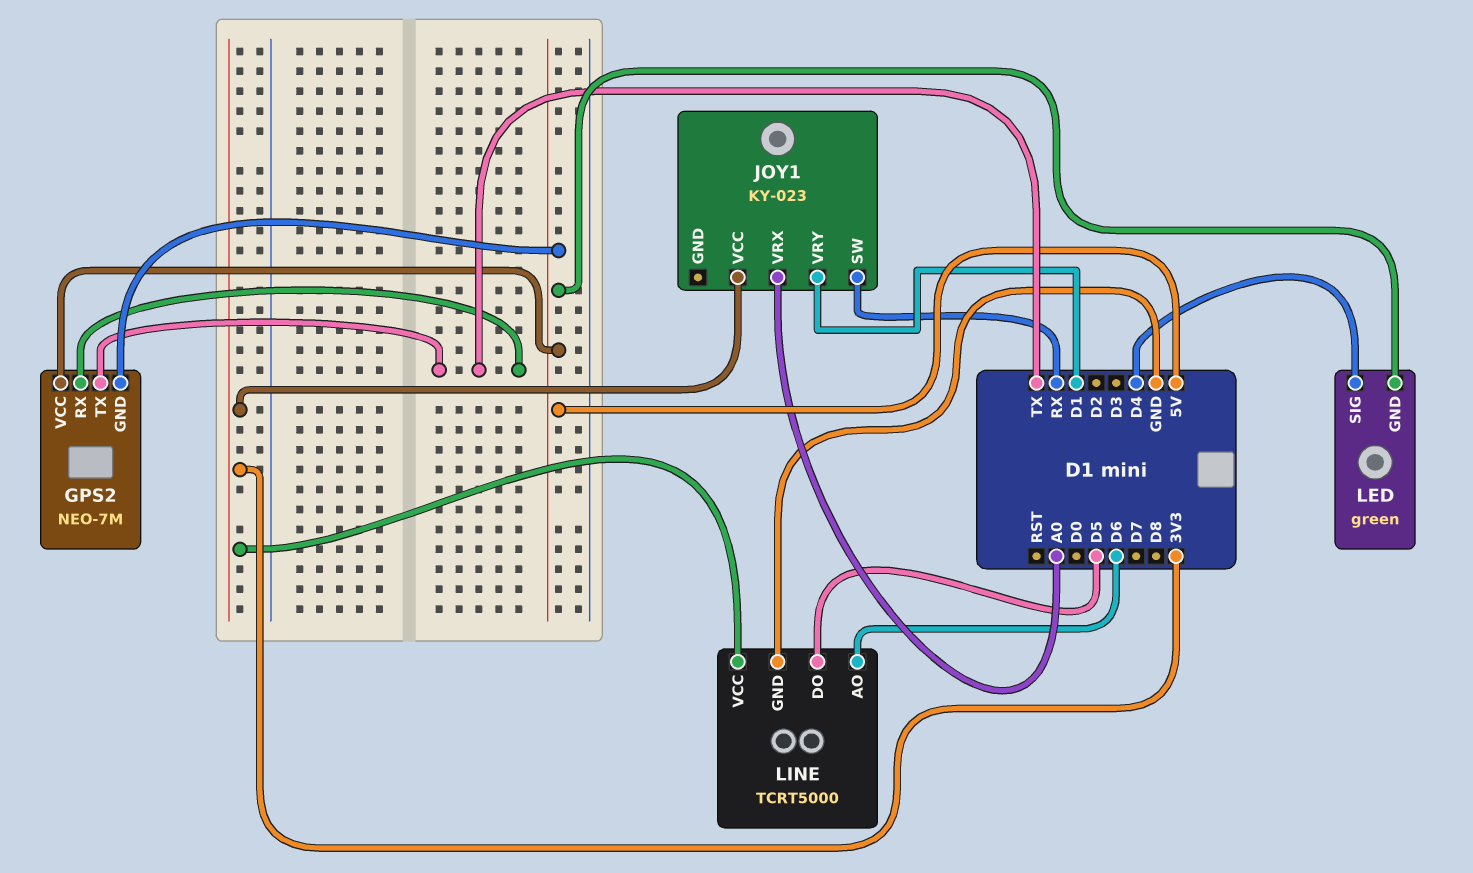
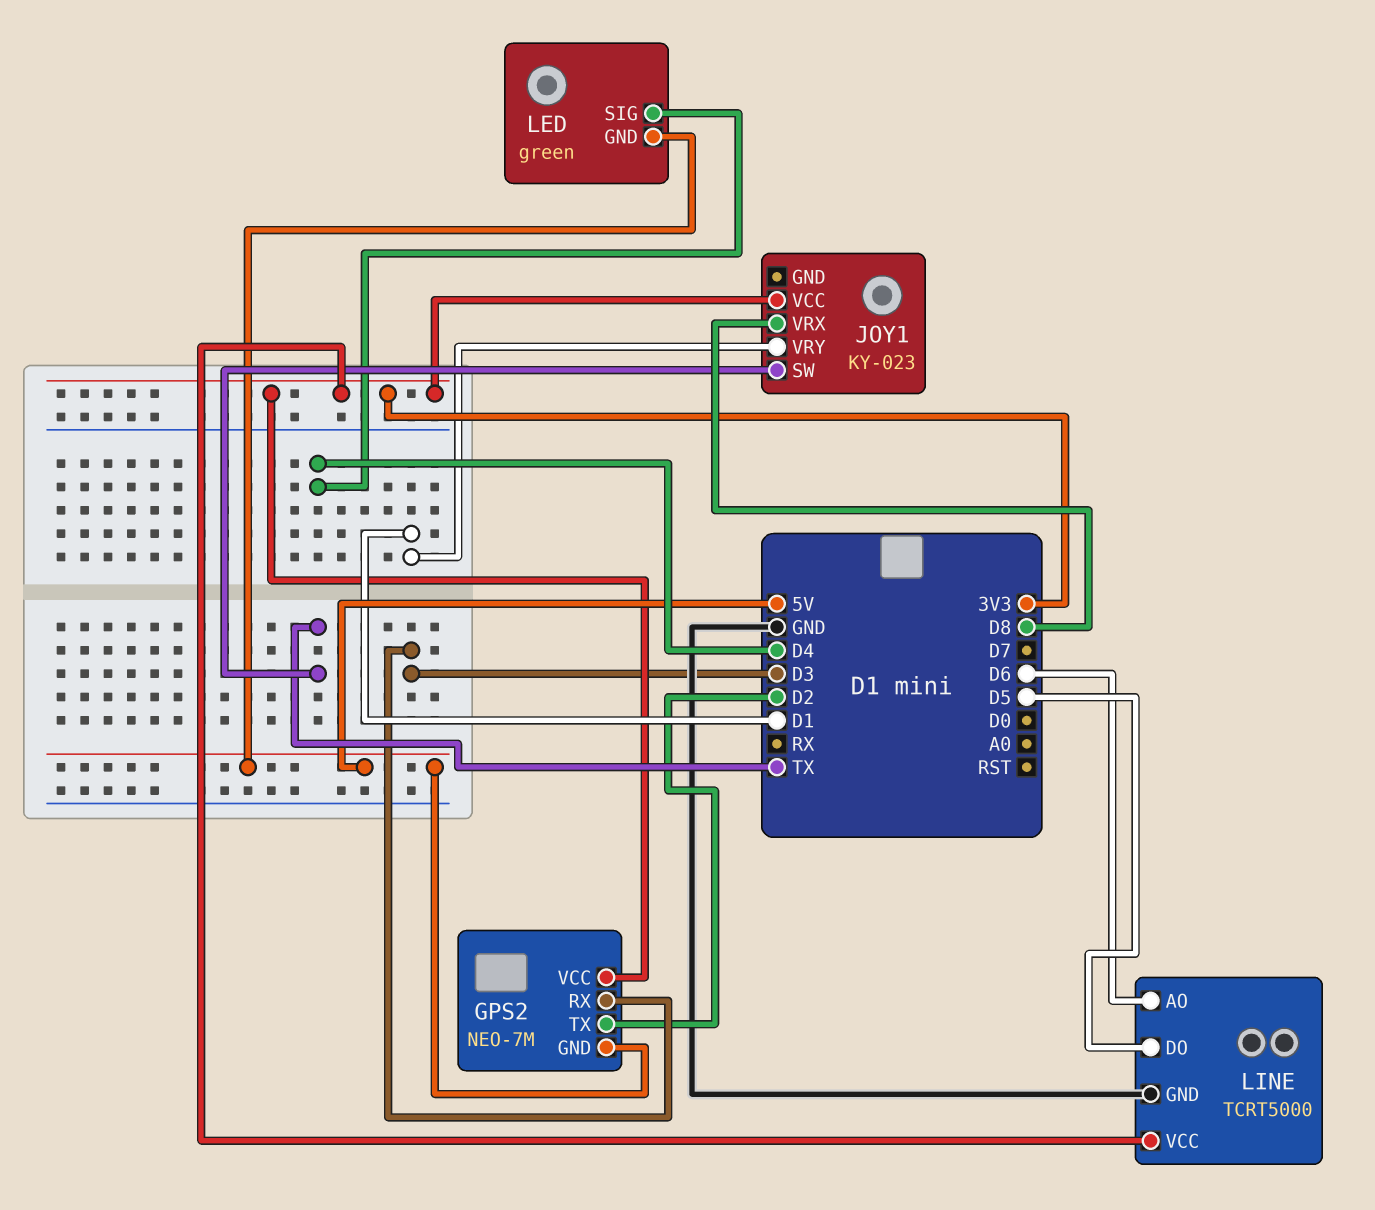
GPS2 pin RX: TX -> D3
GPS2 pin TX: TX -> D2
GPS2 pin VCC: 5V -> 3V3
JOY1 pin SW: RX -> TX
JOY1 pin VRX: A0 -> D8

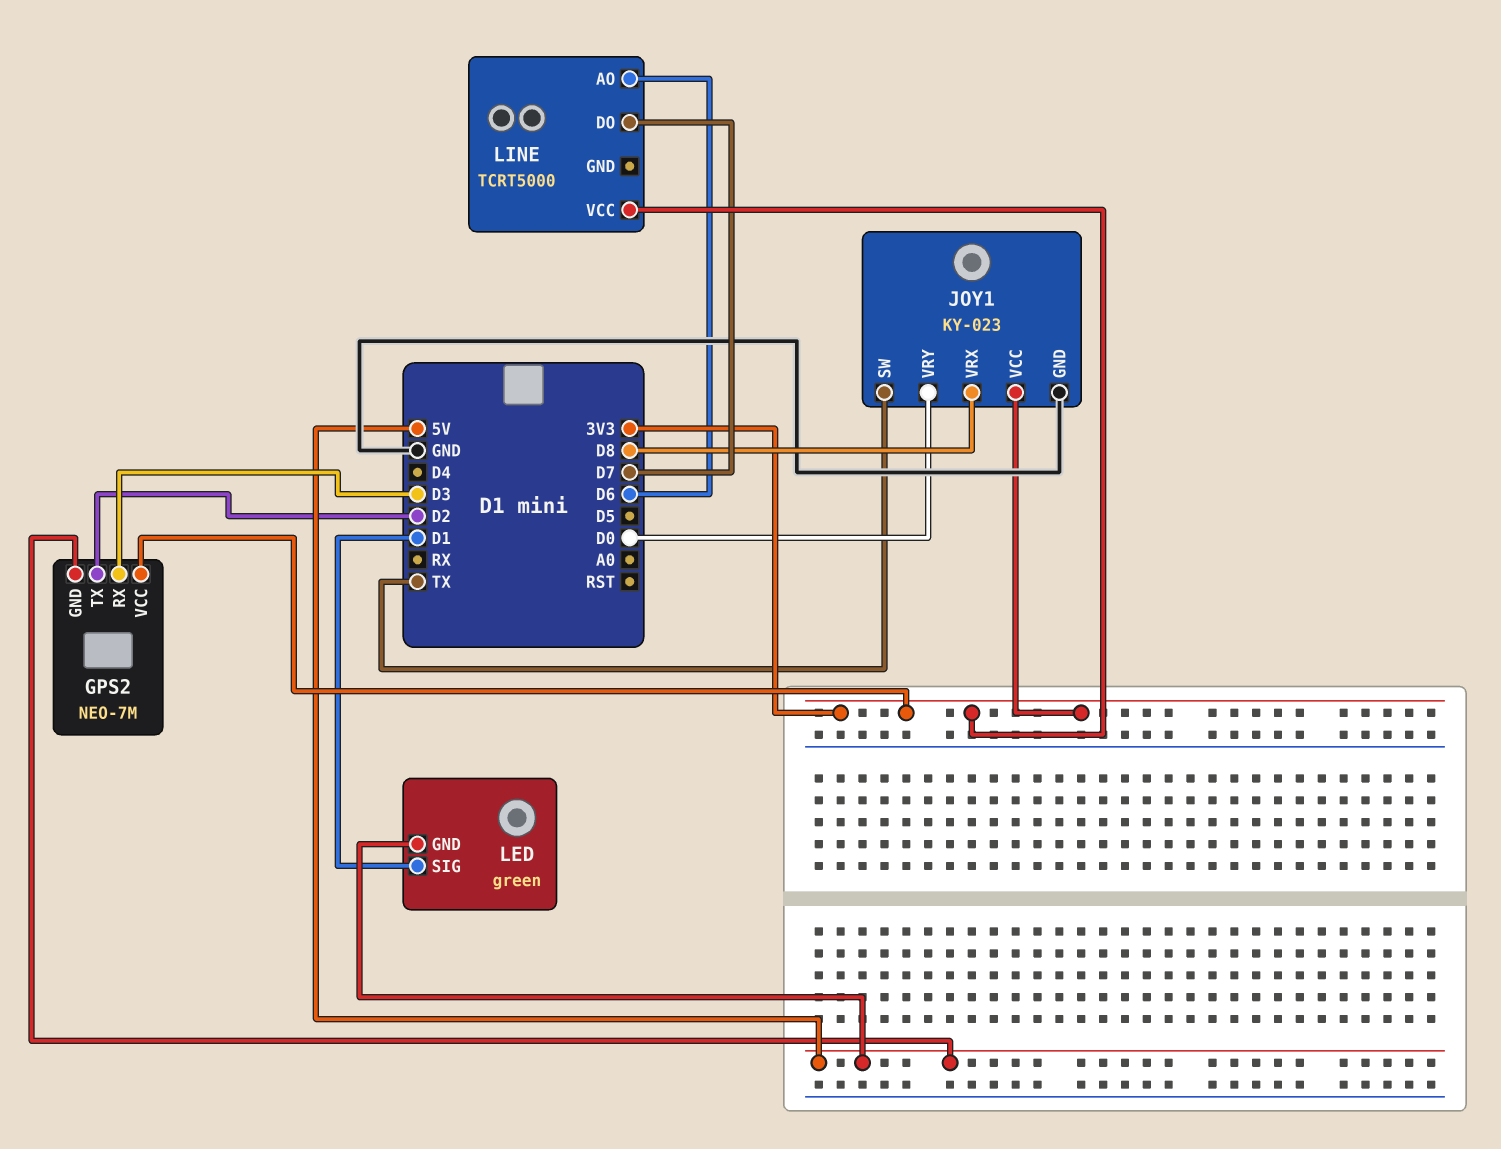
JOY1 pin GND: none -> GND
JOY1 pin VRY: D1 -> D0
LED pin SIG: D4 -> D1
LINE pin DO: D5 -> D7
LINE pin GND: GND -> none

